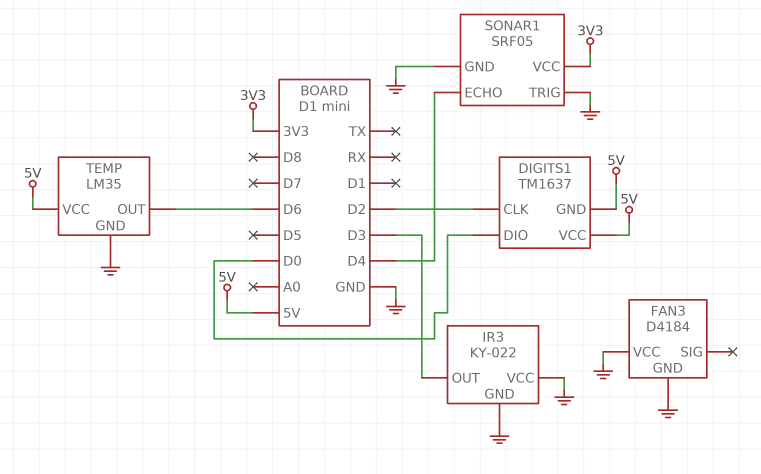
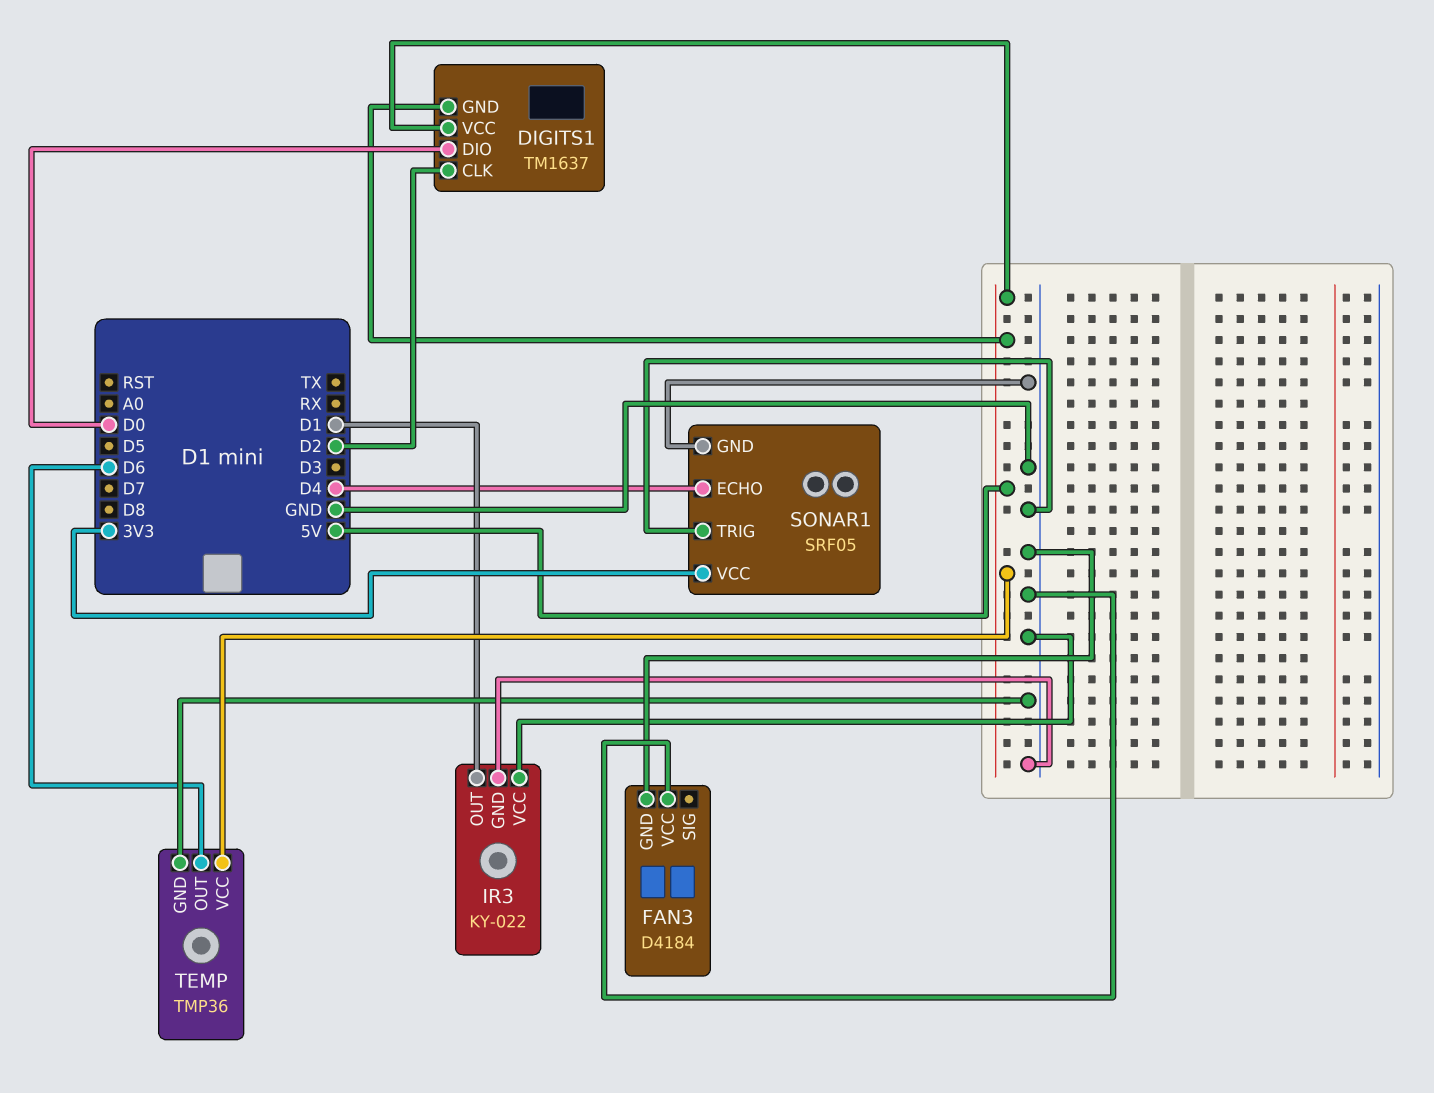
IR3 pin OUT: D3 -> D1
TEMP: LM35 -> TMP36

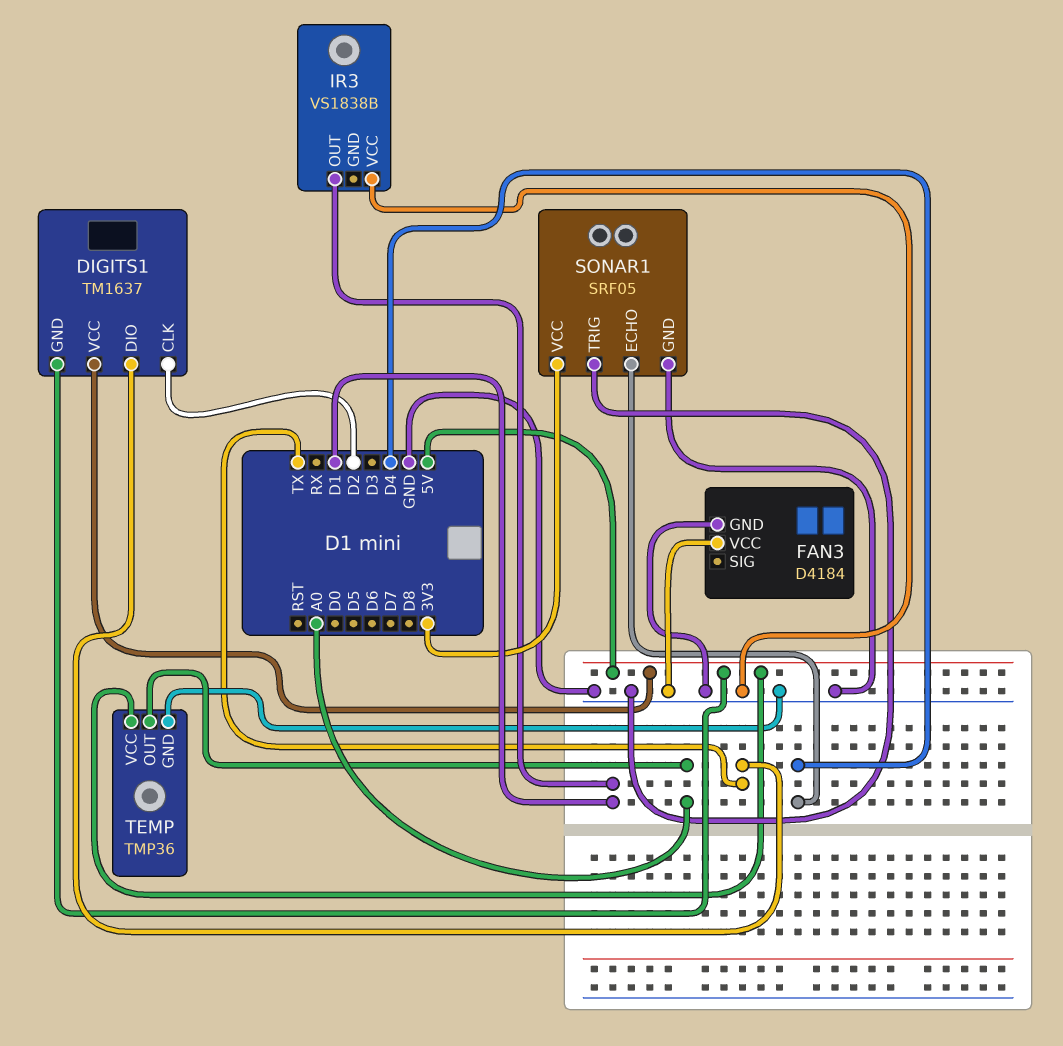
DIGITS1 pin DIO: D0 -> TX
IR3: KY-022 -> VS1838B
IR3 pin GND: GND -> none
TEMP pin OUT: D6 -> A0

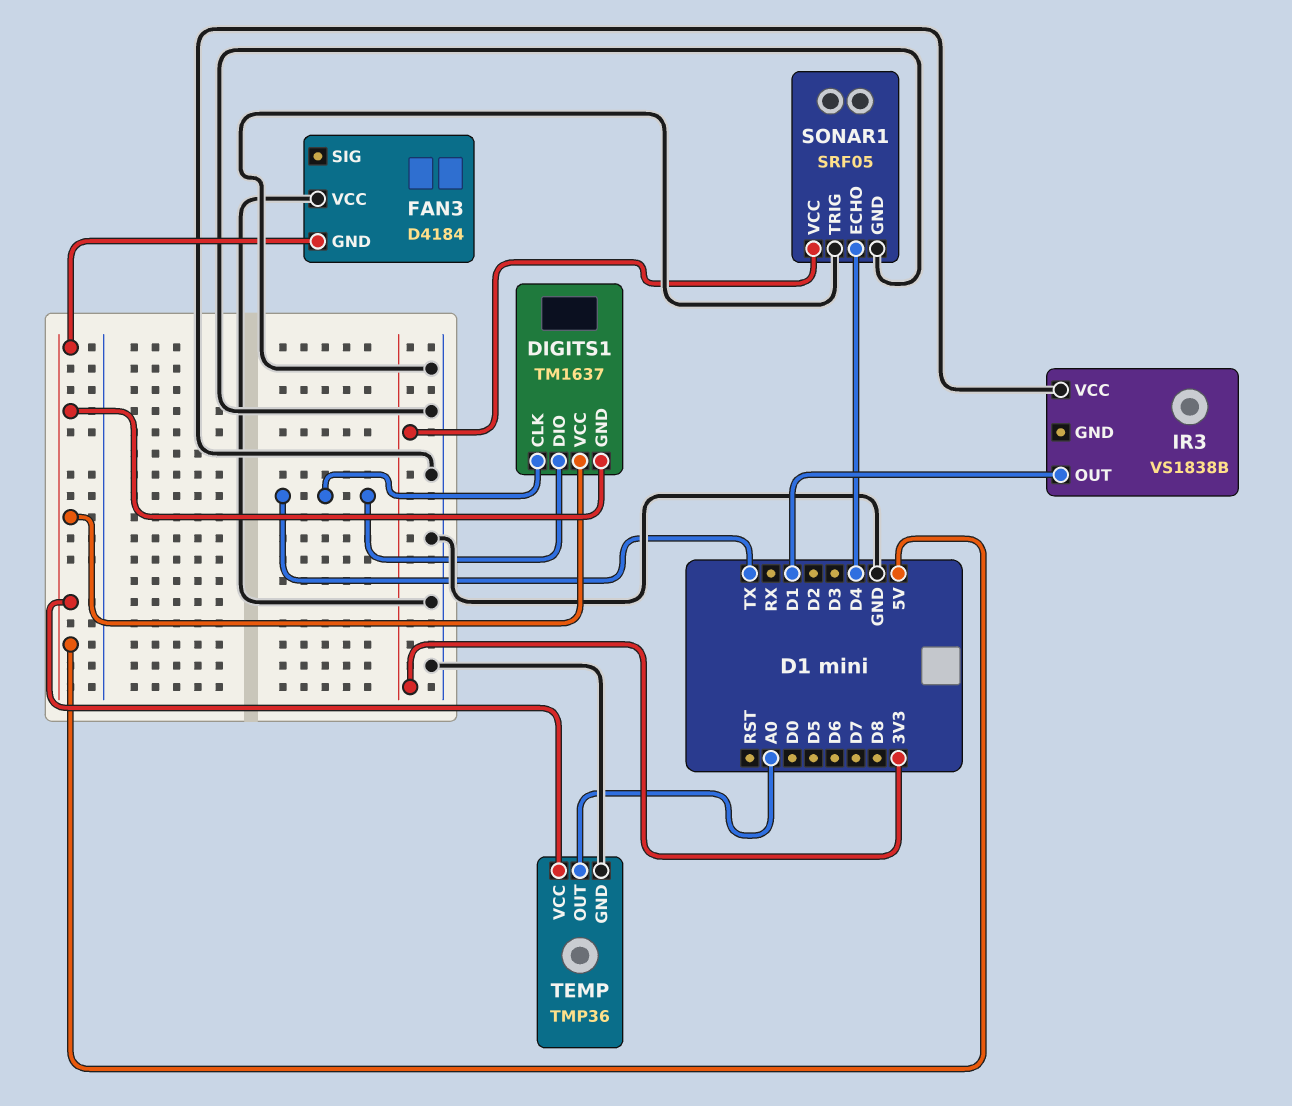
DIGITS1 pin CLK: D2 -> TX
FAN3 pin GND: GND -> 5V

